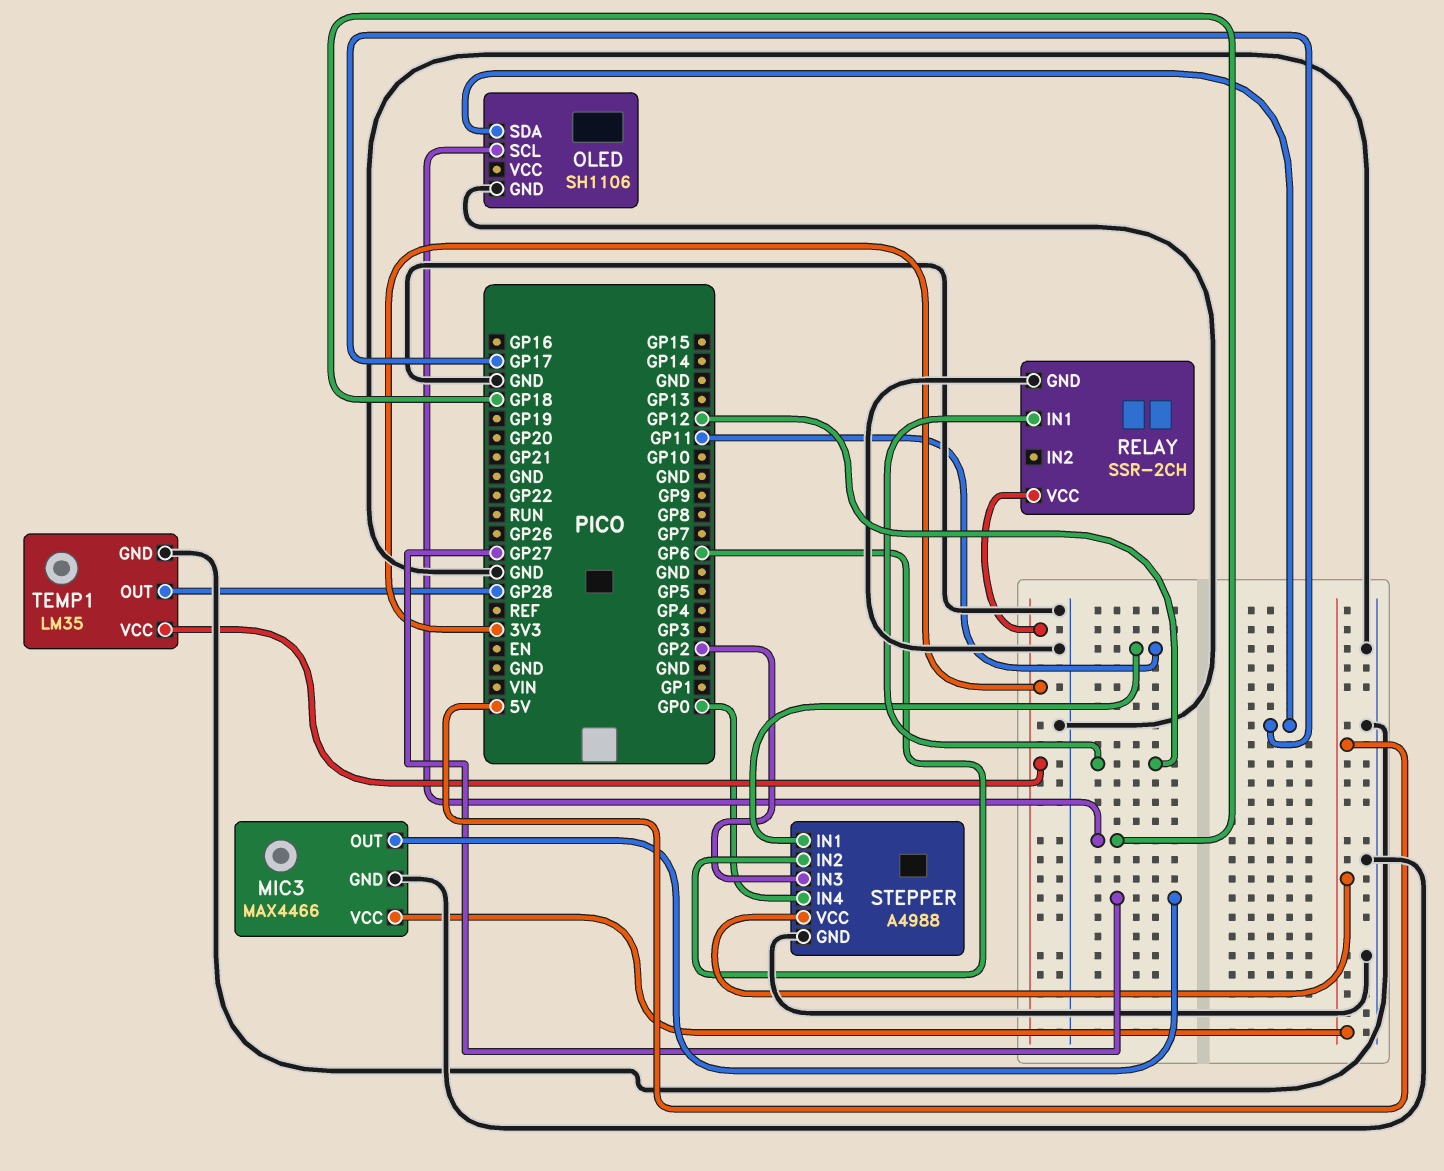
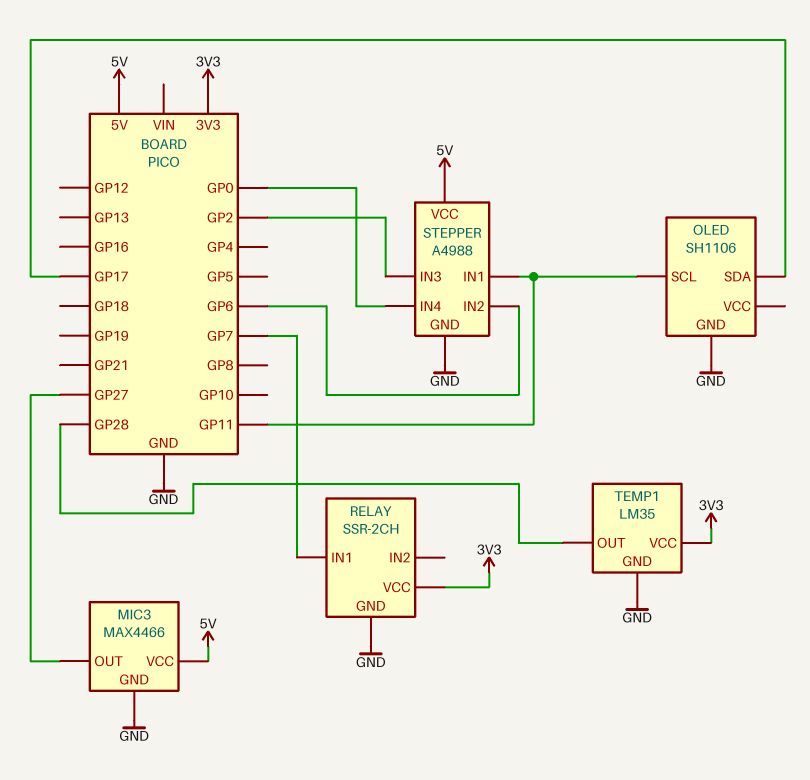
OLED pin SCL: GP18 -> GP11
RELAY pin IN1: GP12 -> GP7

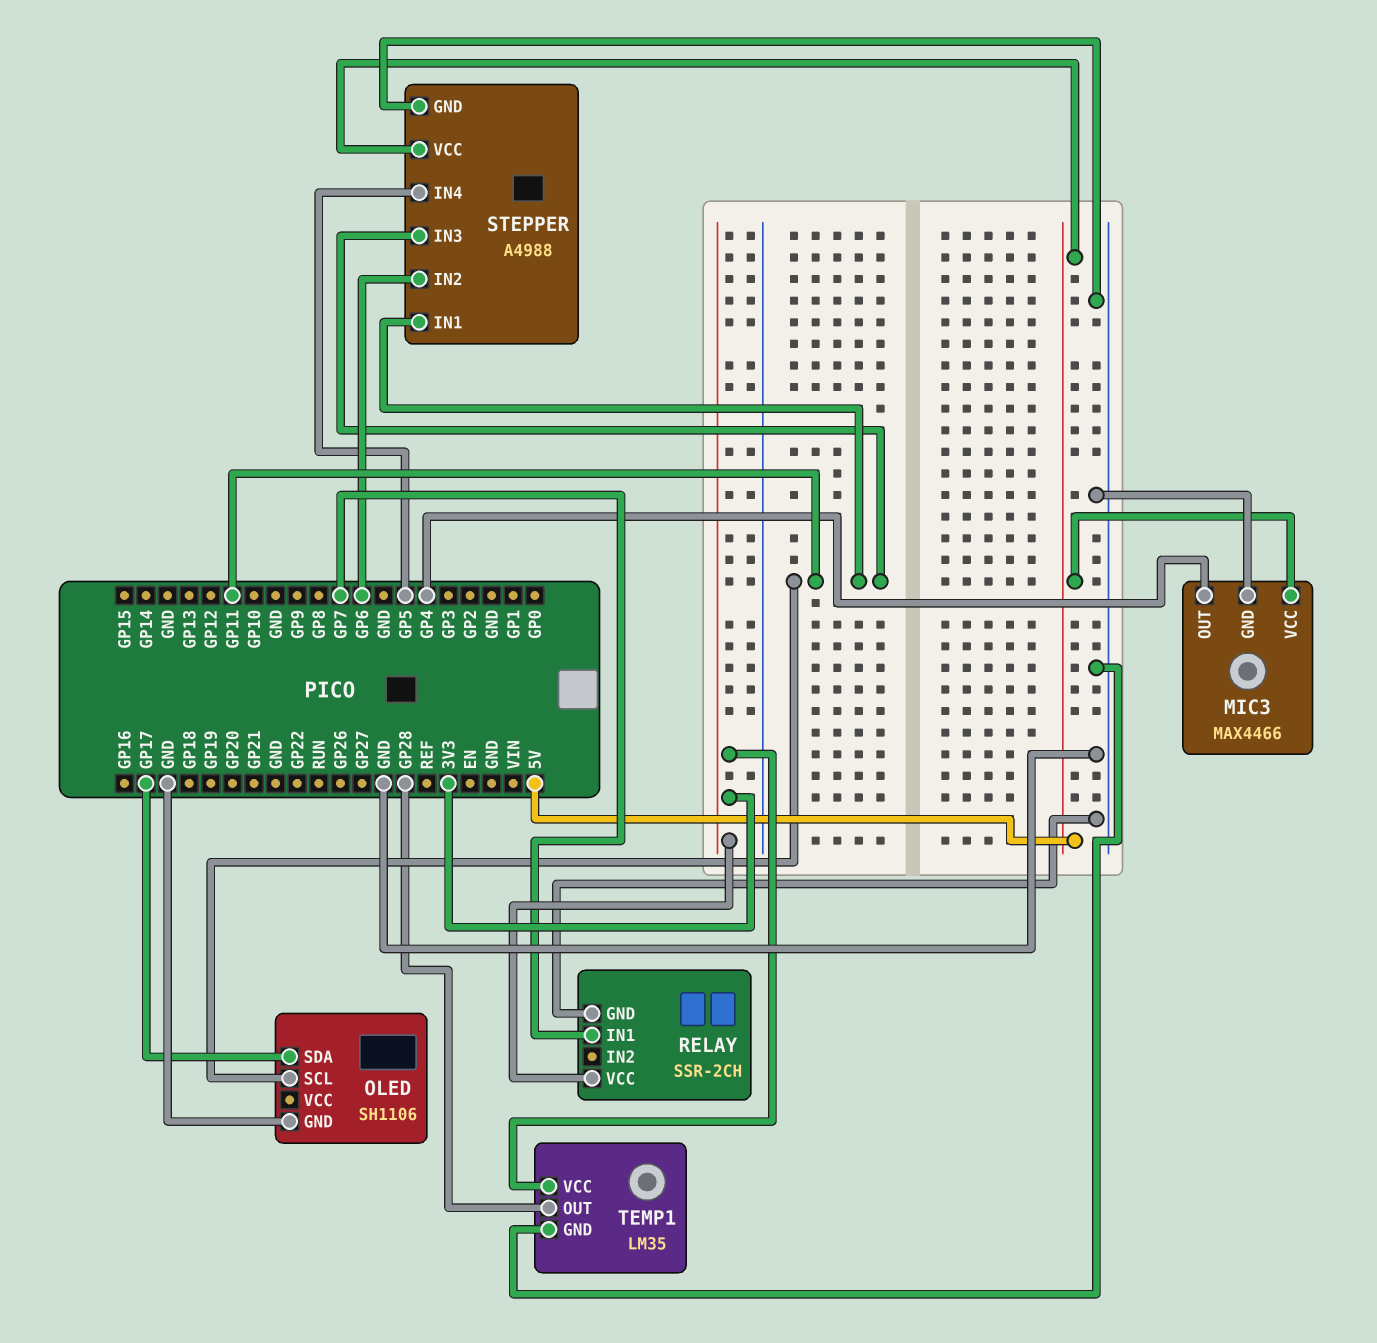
MIC3 pin OUT: GP27 -> GP4
STEPPER pin IN3: GP2 -> GP11
STEPPER pin IN4: GP0 -> GP5

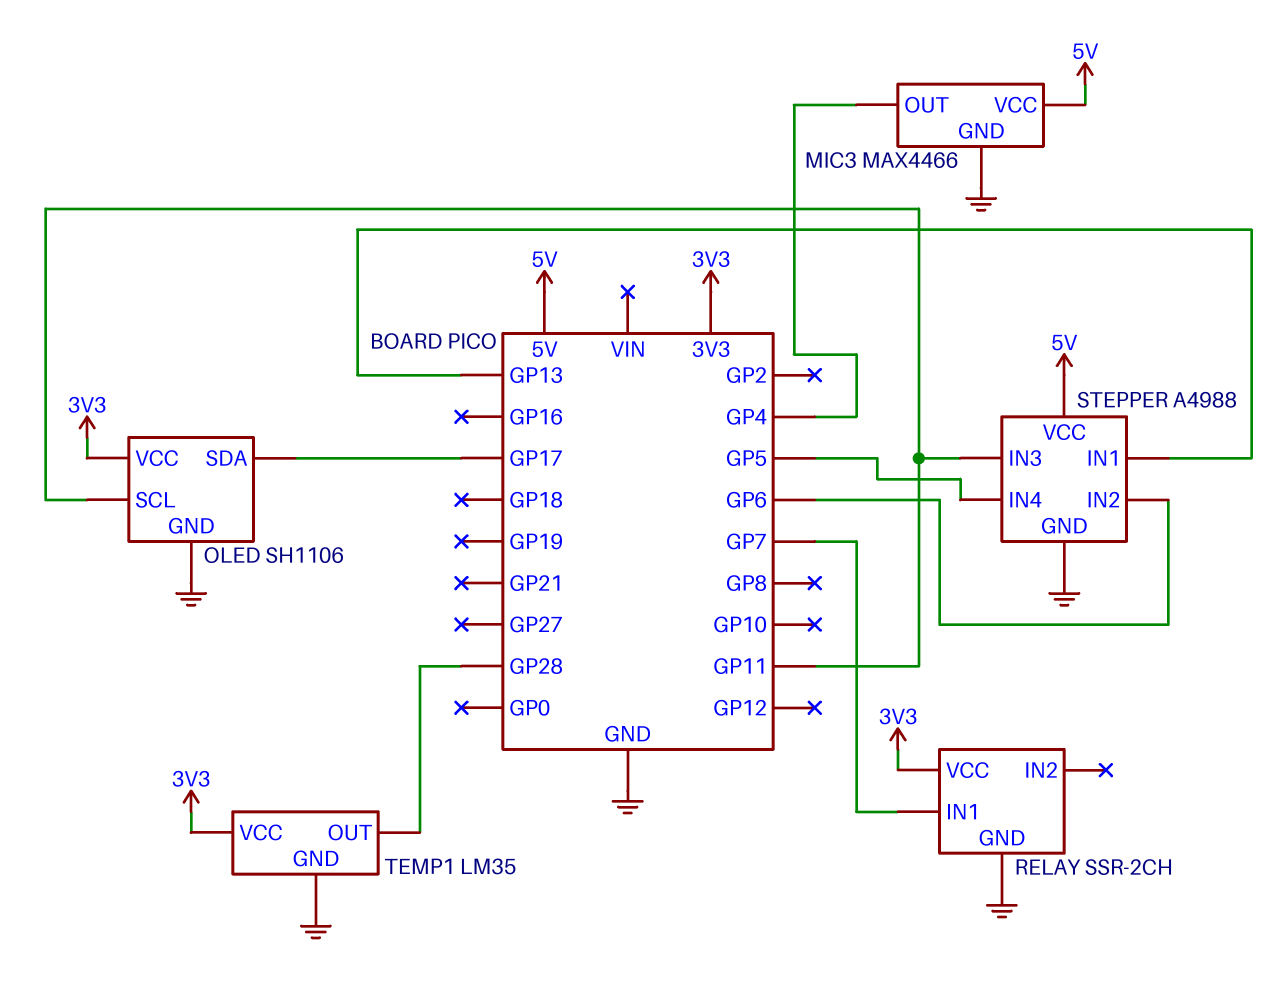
OLED pin VCC: none -> 3V3
STEPPER pin IN1: GP11 -> GP13

